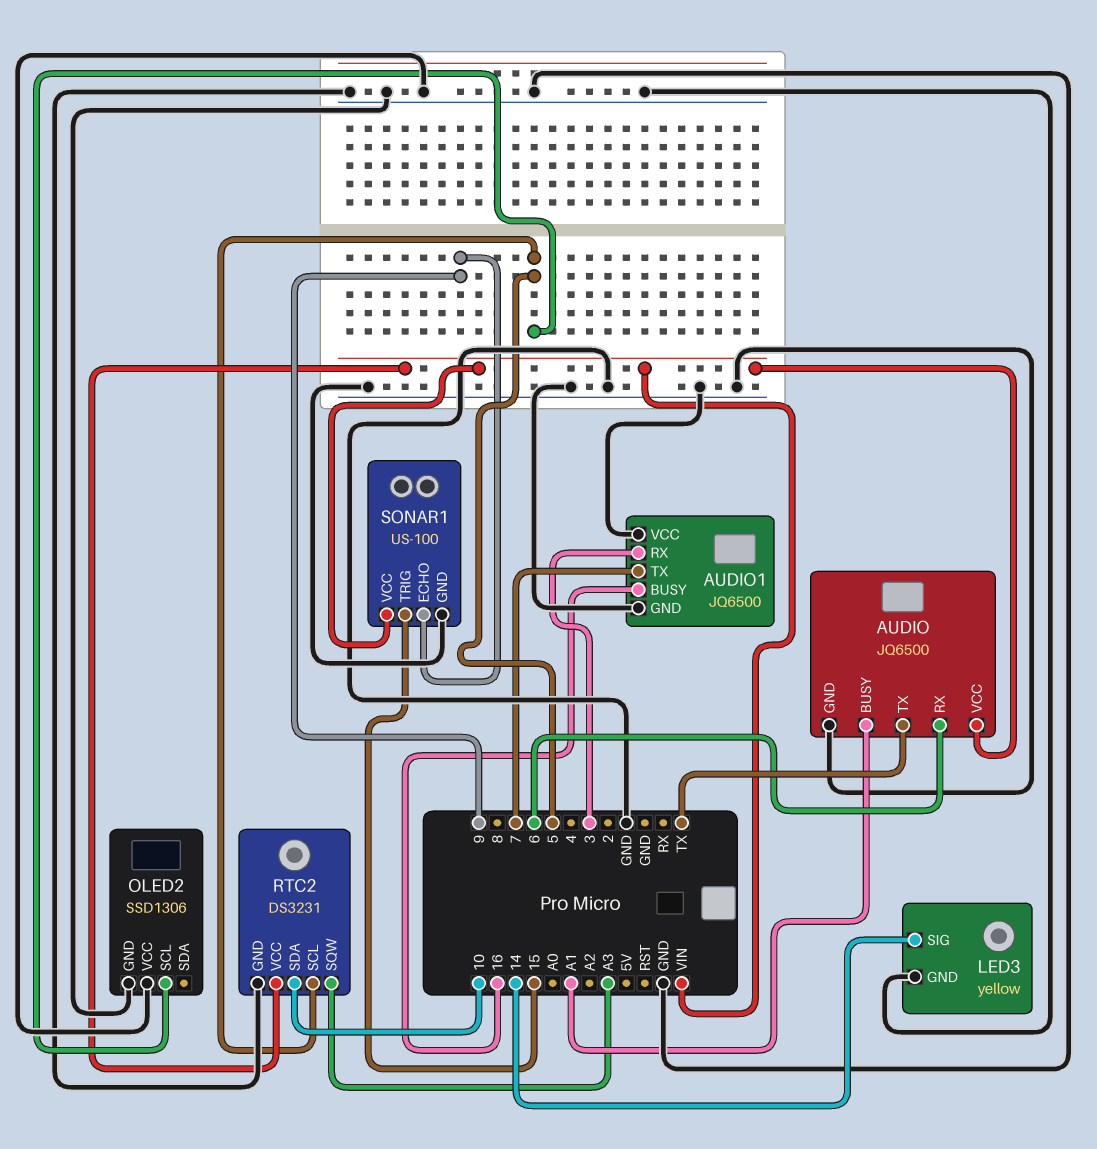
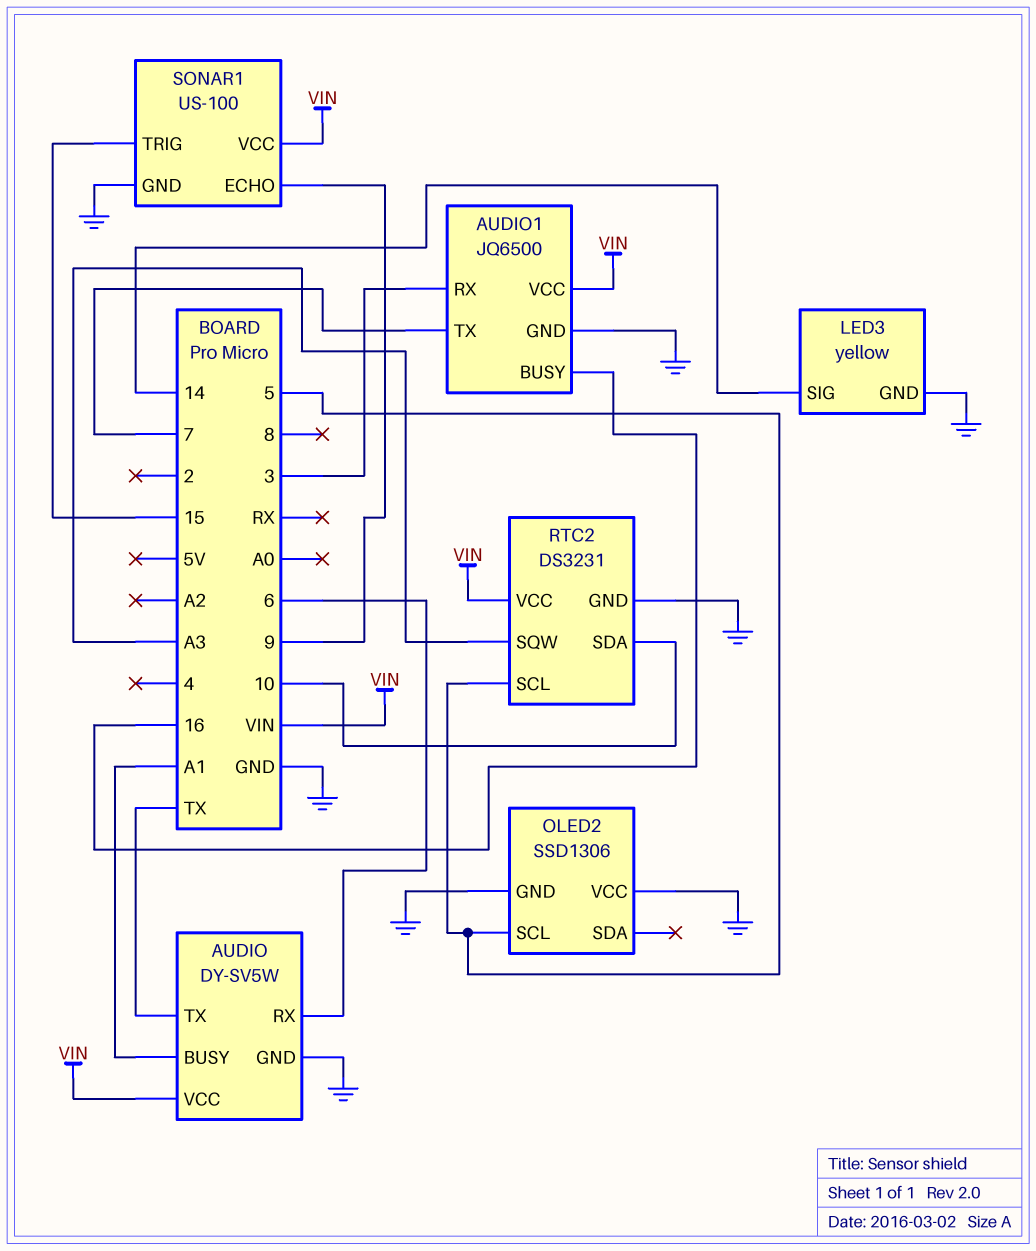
AUDIO: JQ6500 -> DY-SV5W
AUDIO1 pin VCC: GND -> VIN

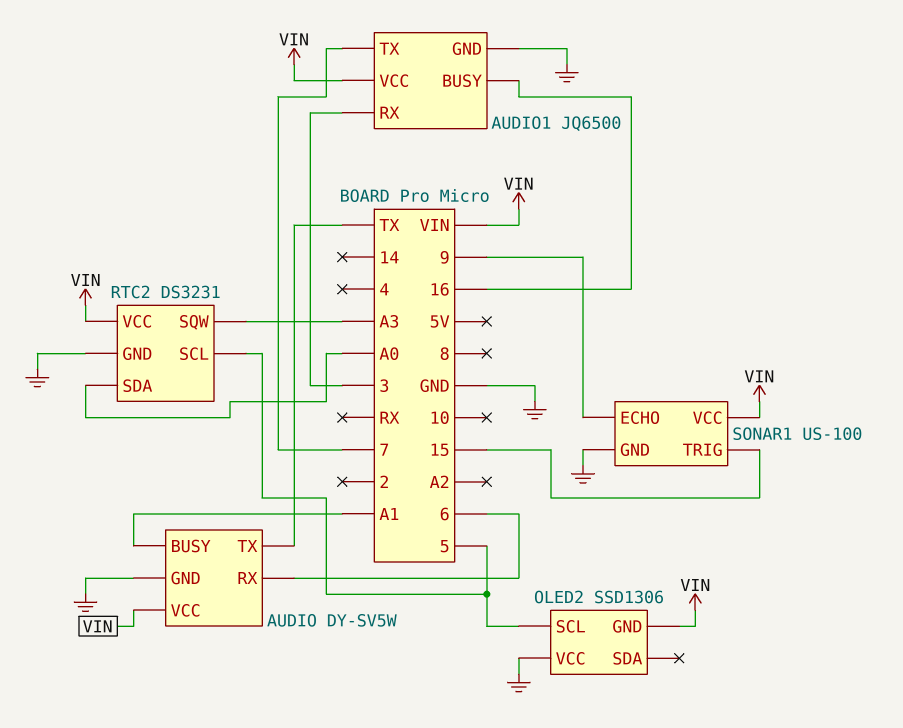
LED3: yellow -> none
LED3 pin GND: GND -> none
LED3 pin SIG: 14 -> none
OLED2 pin GND: GND -> VIN
RTC2 pin SDA: 10 -> A0

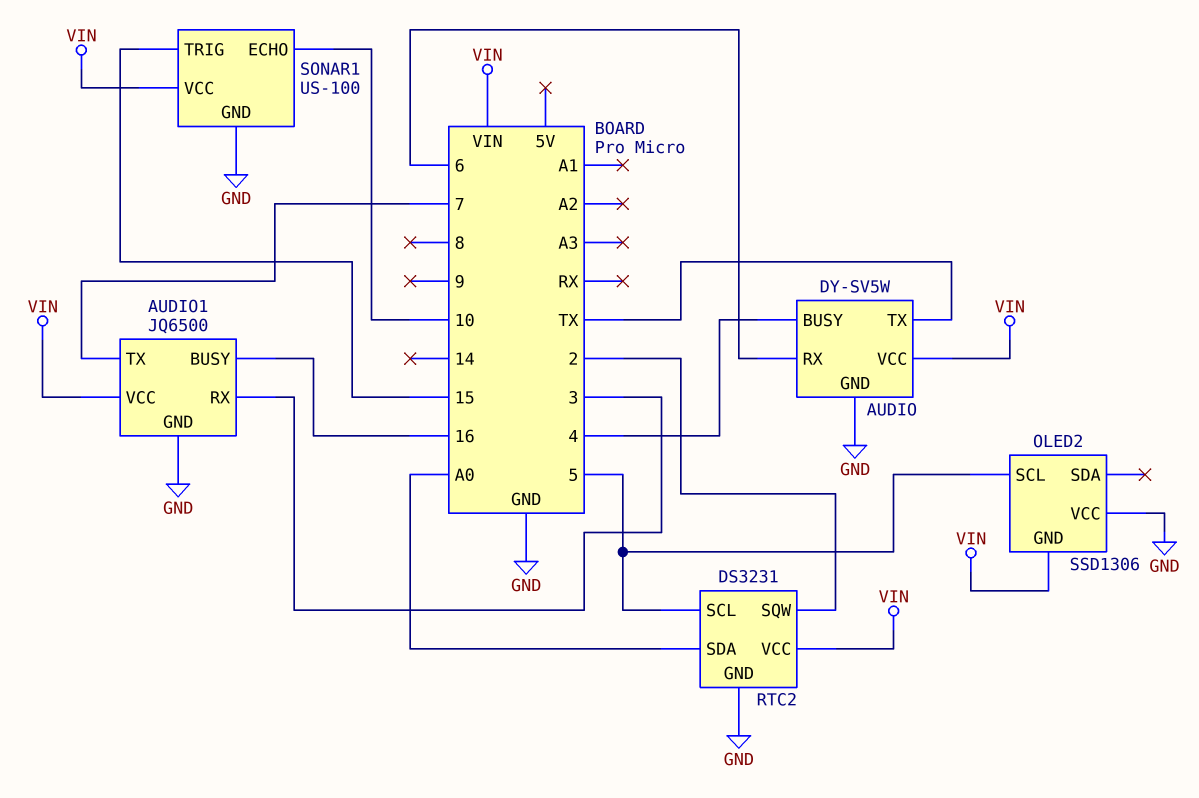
AUDIO pin BUSY: A1 -> 4
RTC2 pin SQW: A3 -> 2
SONAR1 pin ECHO: 9 -> 10

